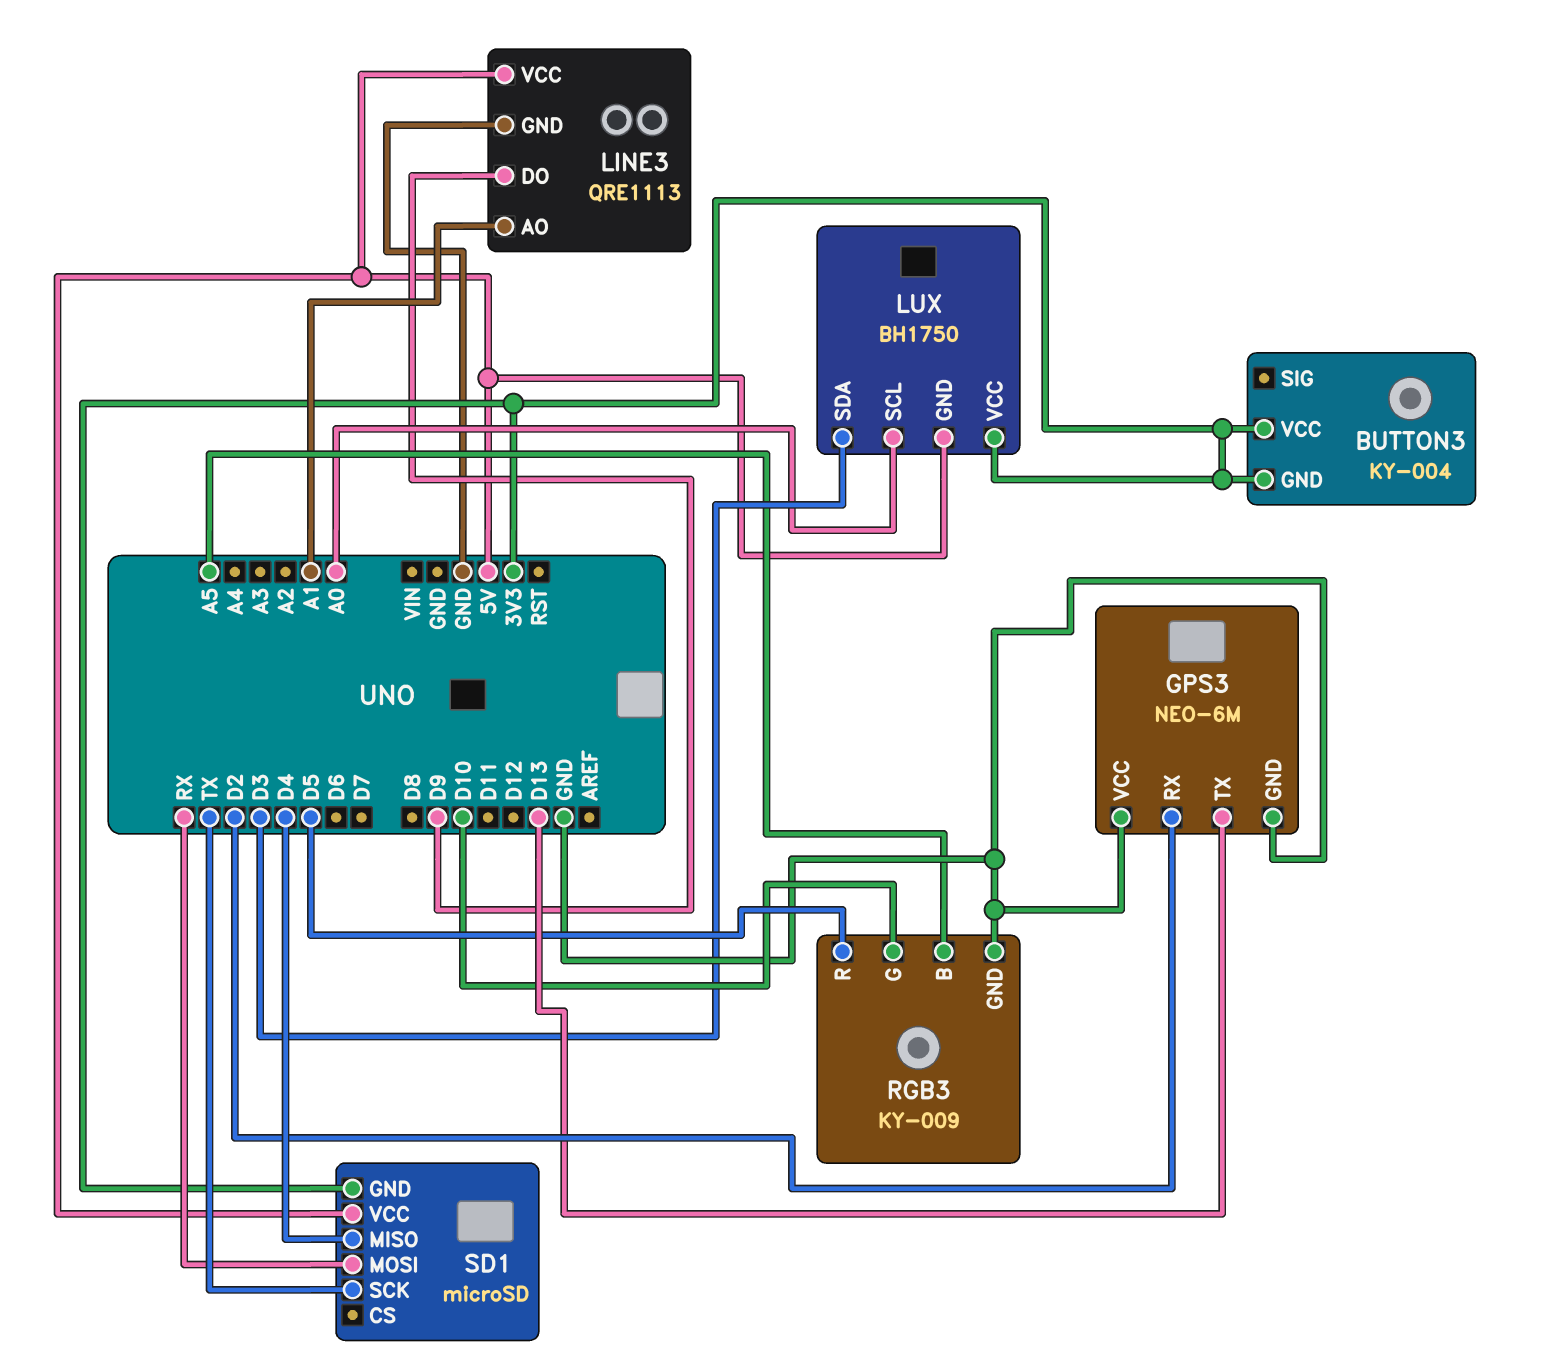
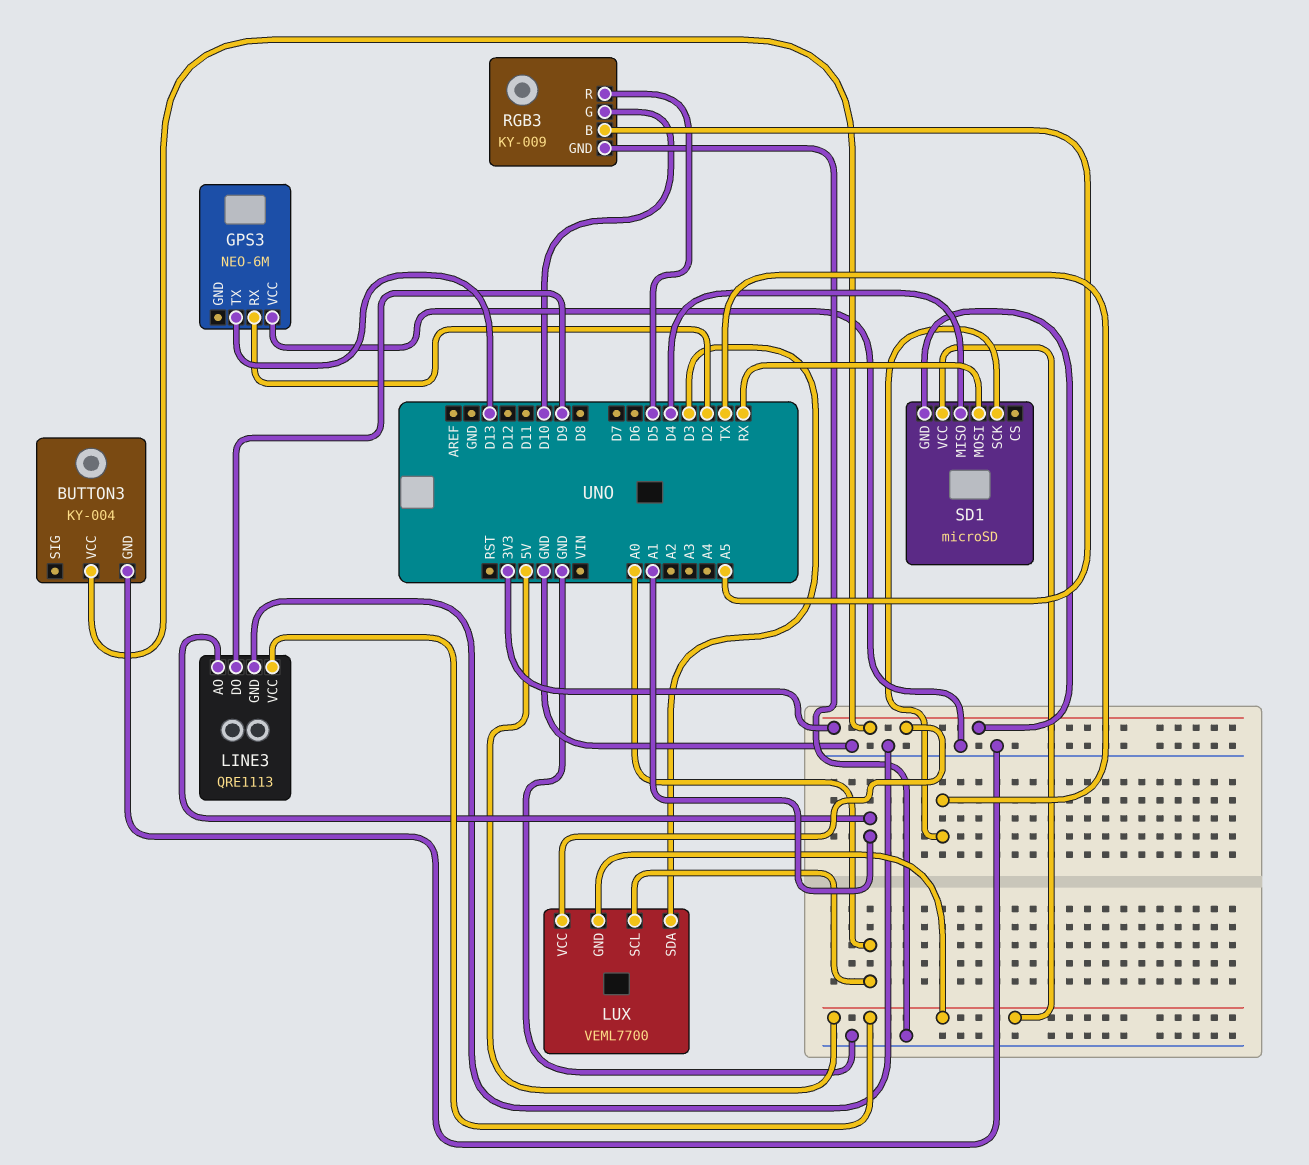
BUTTON3 pin GND: 3V3 -> GND
GPS3 pin GND: GND -> none
LUX: BH1750 -> VEML7700

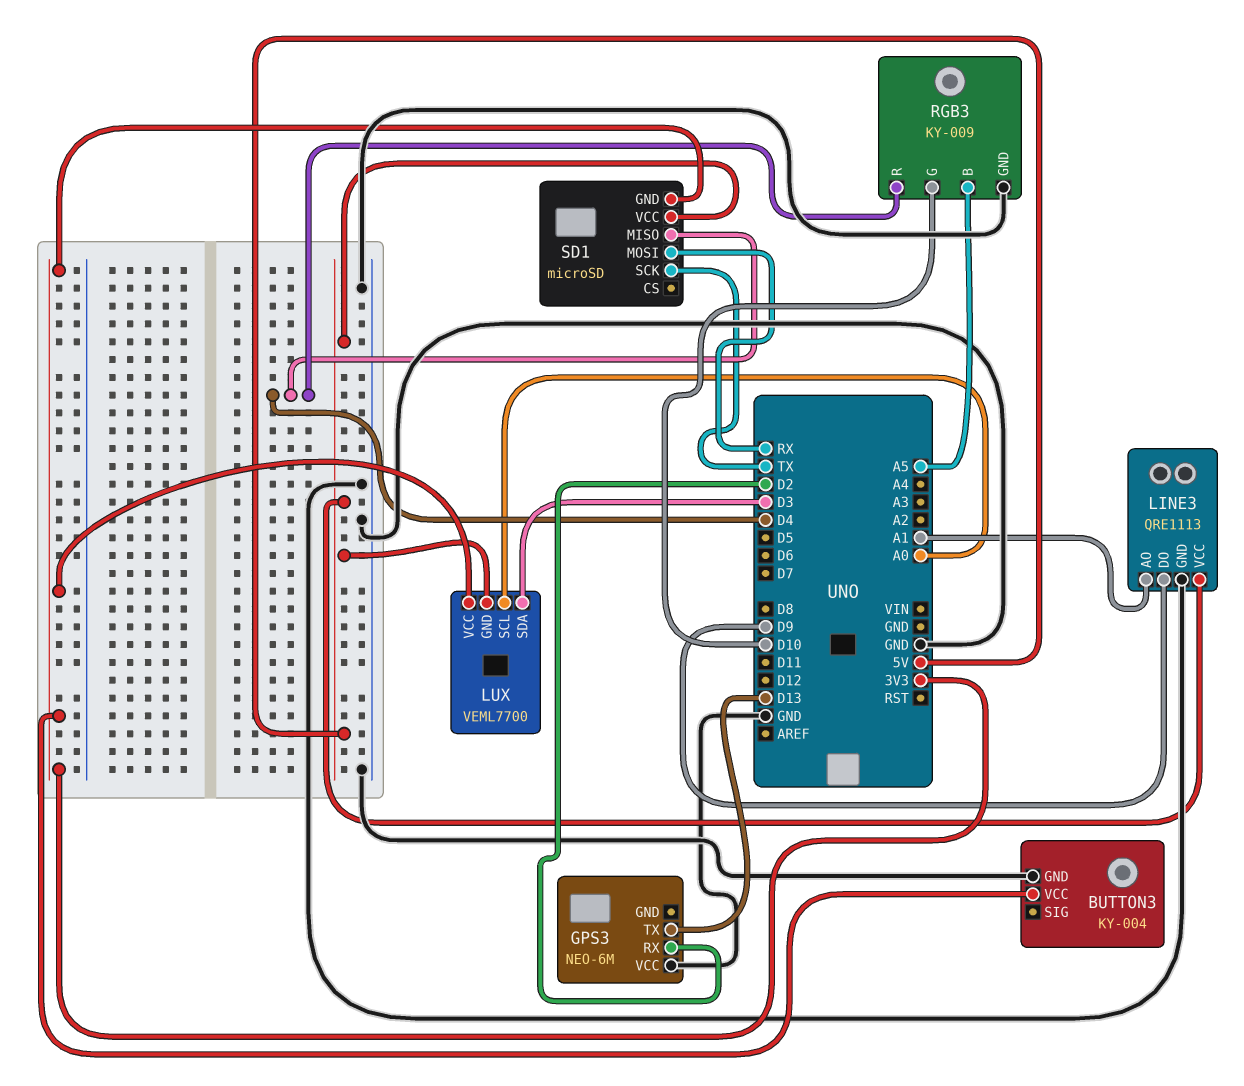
RGB3 pin R: D5 -> D4

